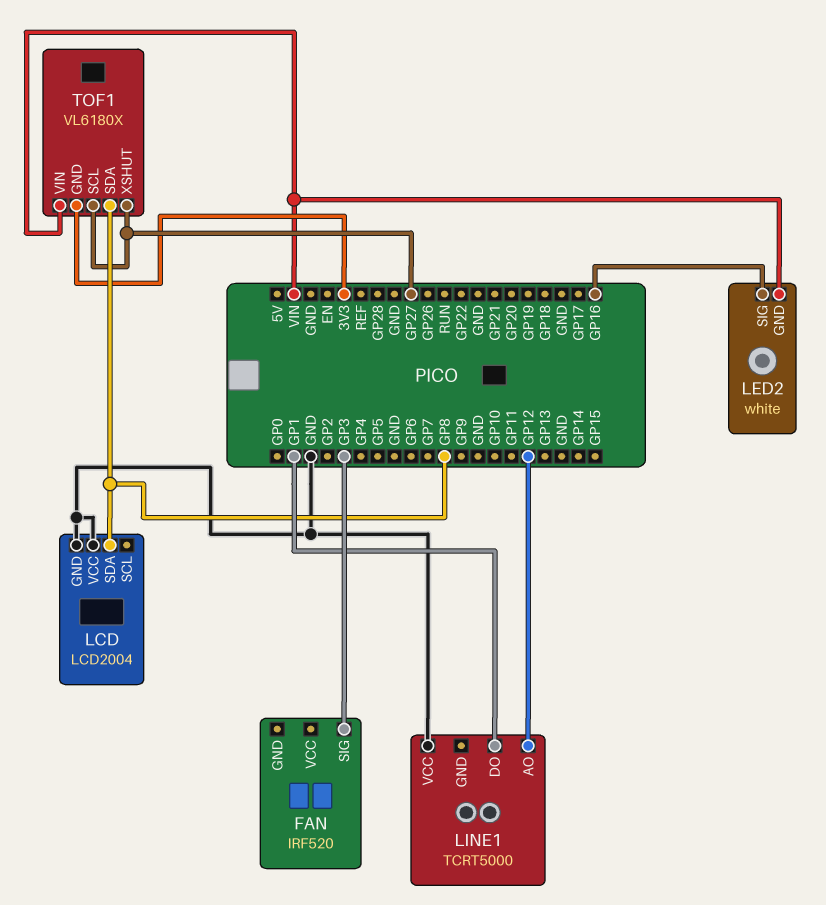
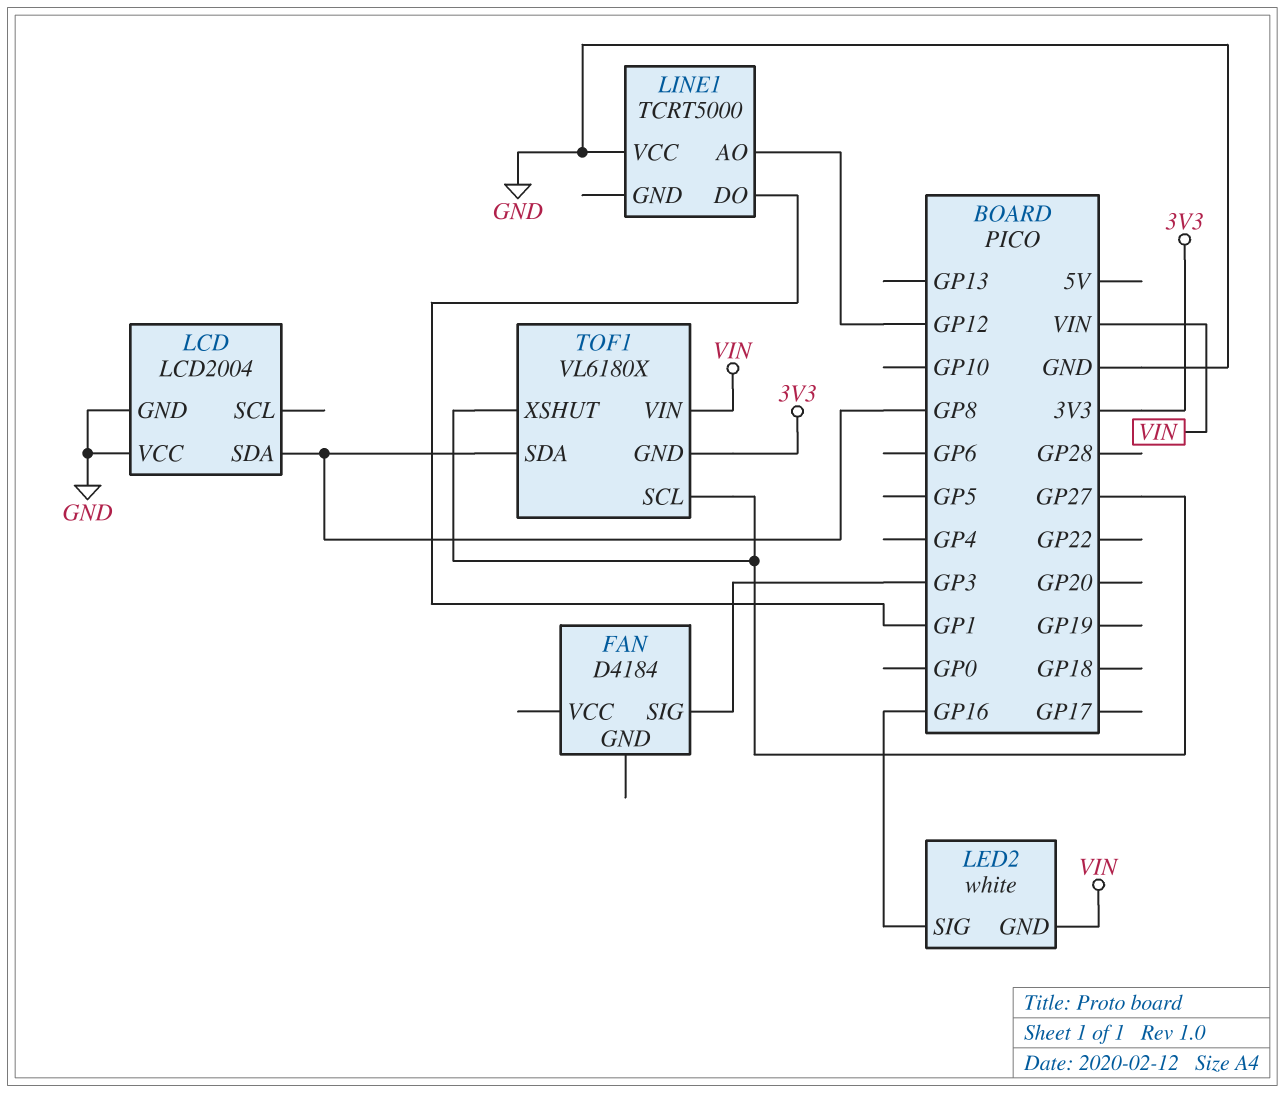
FAN: IRF520 -> D4184

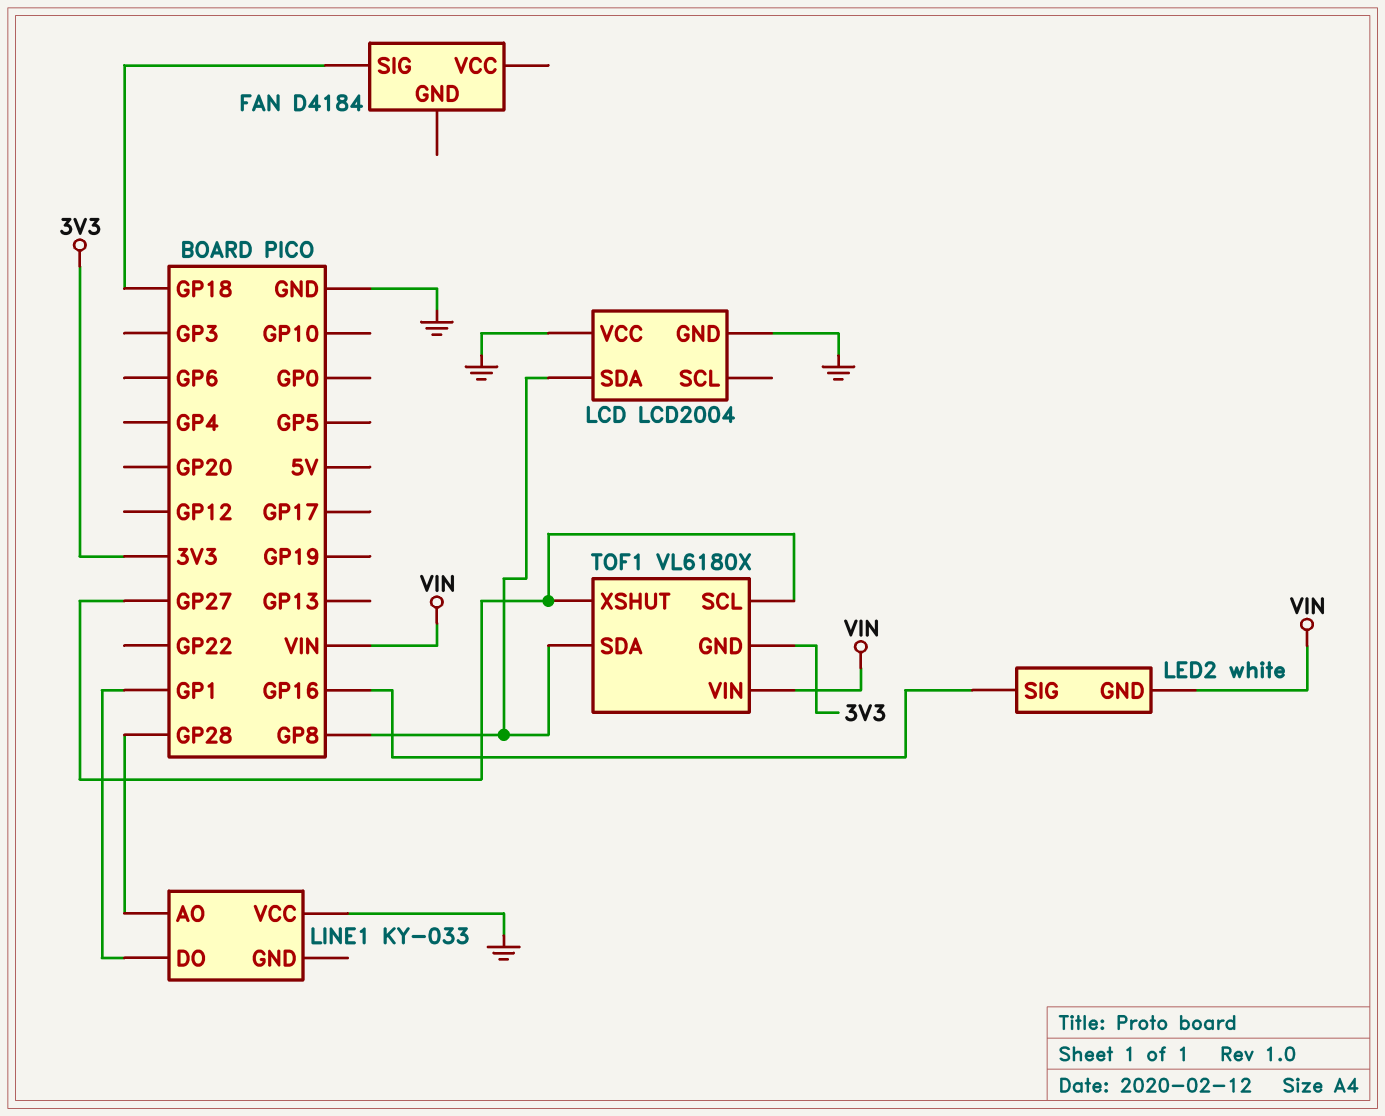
FAN pin SIG: GP3 -> GP18
LINE1: TCRT5000 -> KY-033
LINE1 pin AO: GP12 -> GP28

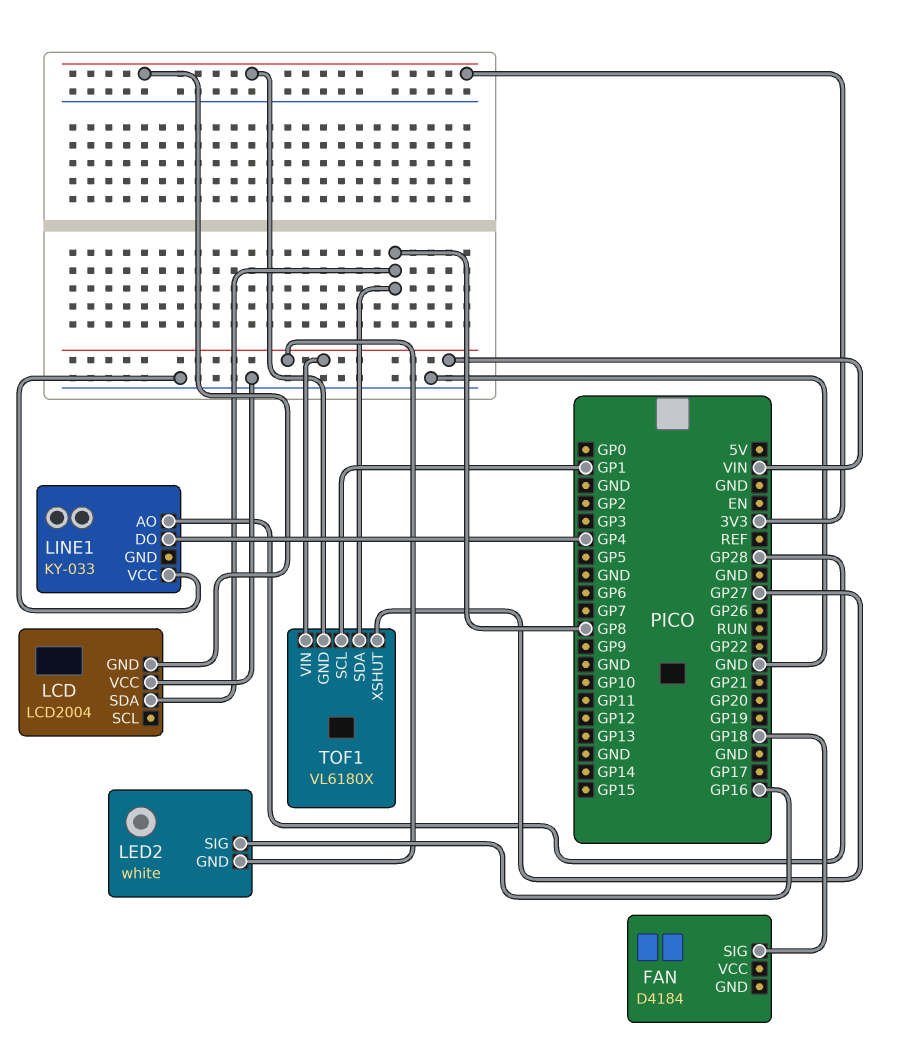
LCD pin GND: GND -> 3V3
LINE1 pin DO: GP1 -> GP4
TOF1 pin SCL: GP27 -> GP1

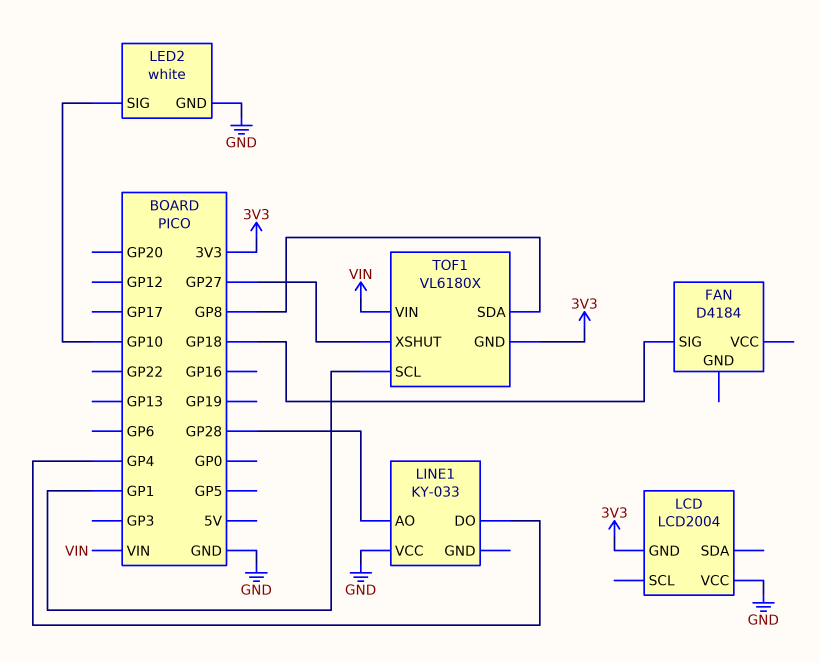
LCD pin SDA: GP8 -> none
LED2 pin GND: VIN -> GND
LED2 pin SIG: GP16 -> GP10

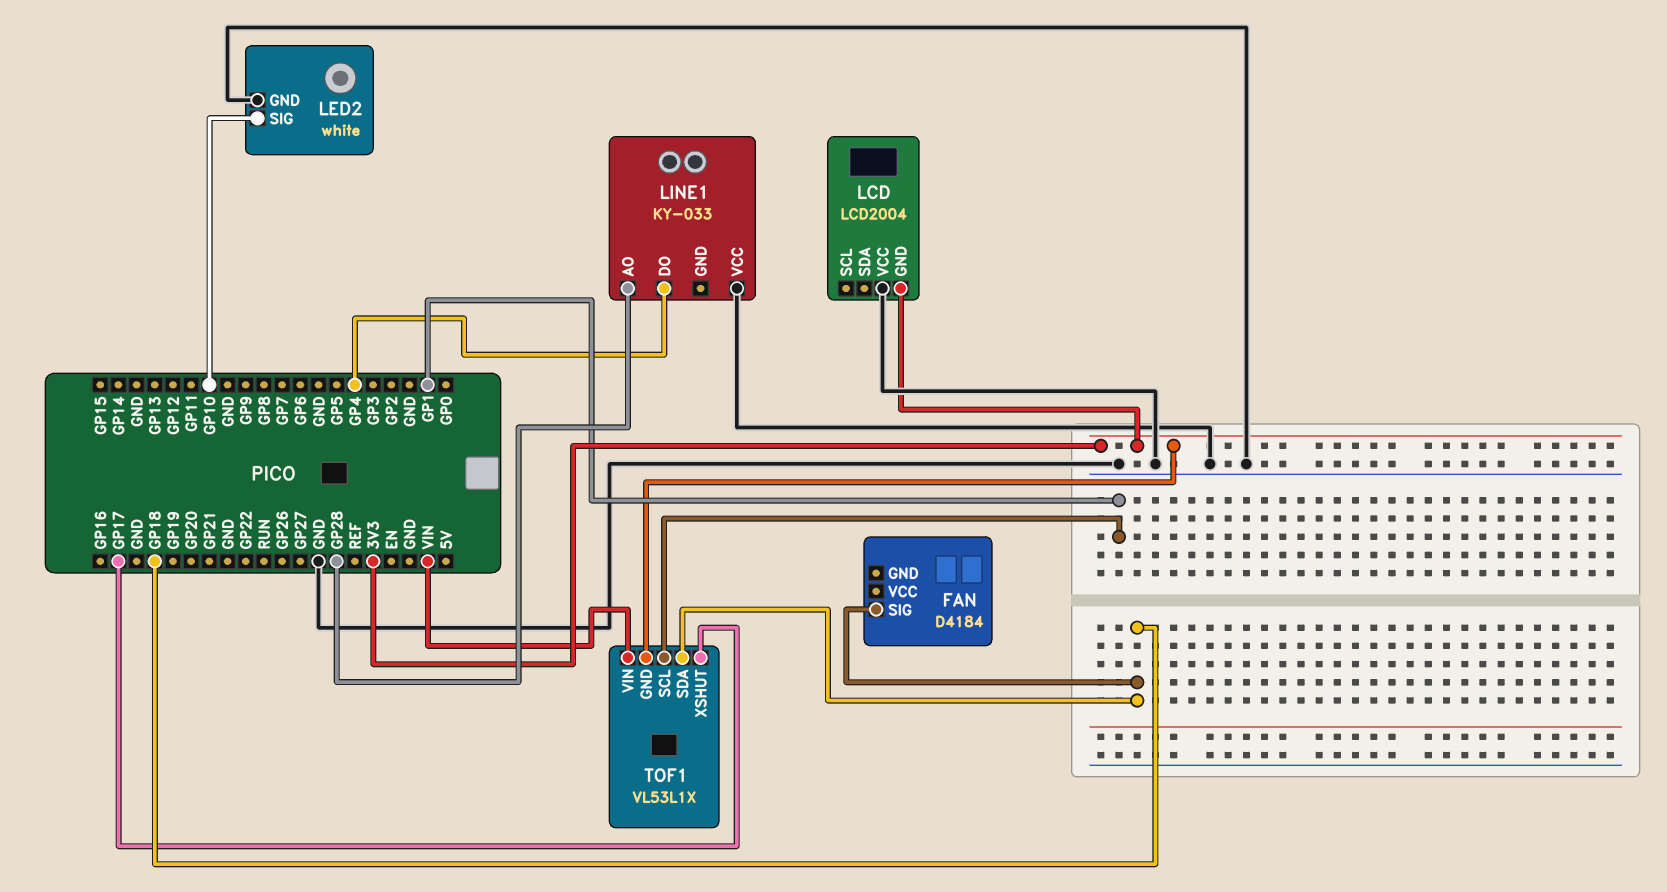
TOF1: VL6180X -> VL53L1X
TOF1 pin SDA: GP8 -> GP18
TOF1 pin XSHUT: GP27 -> GP17

